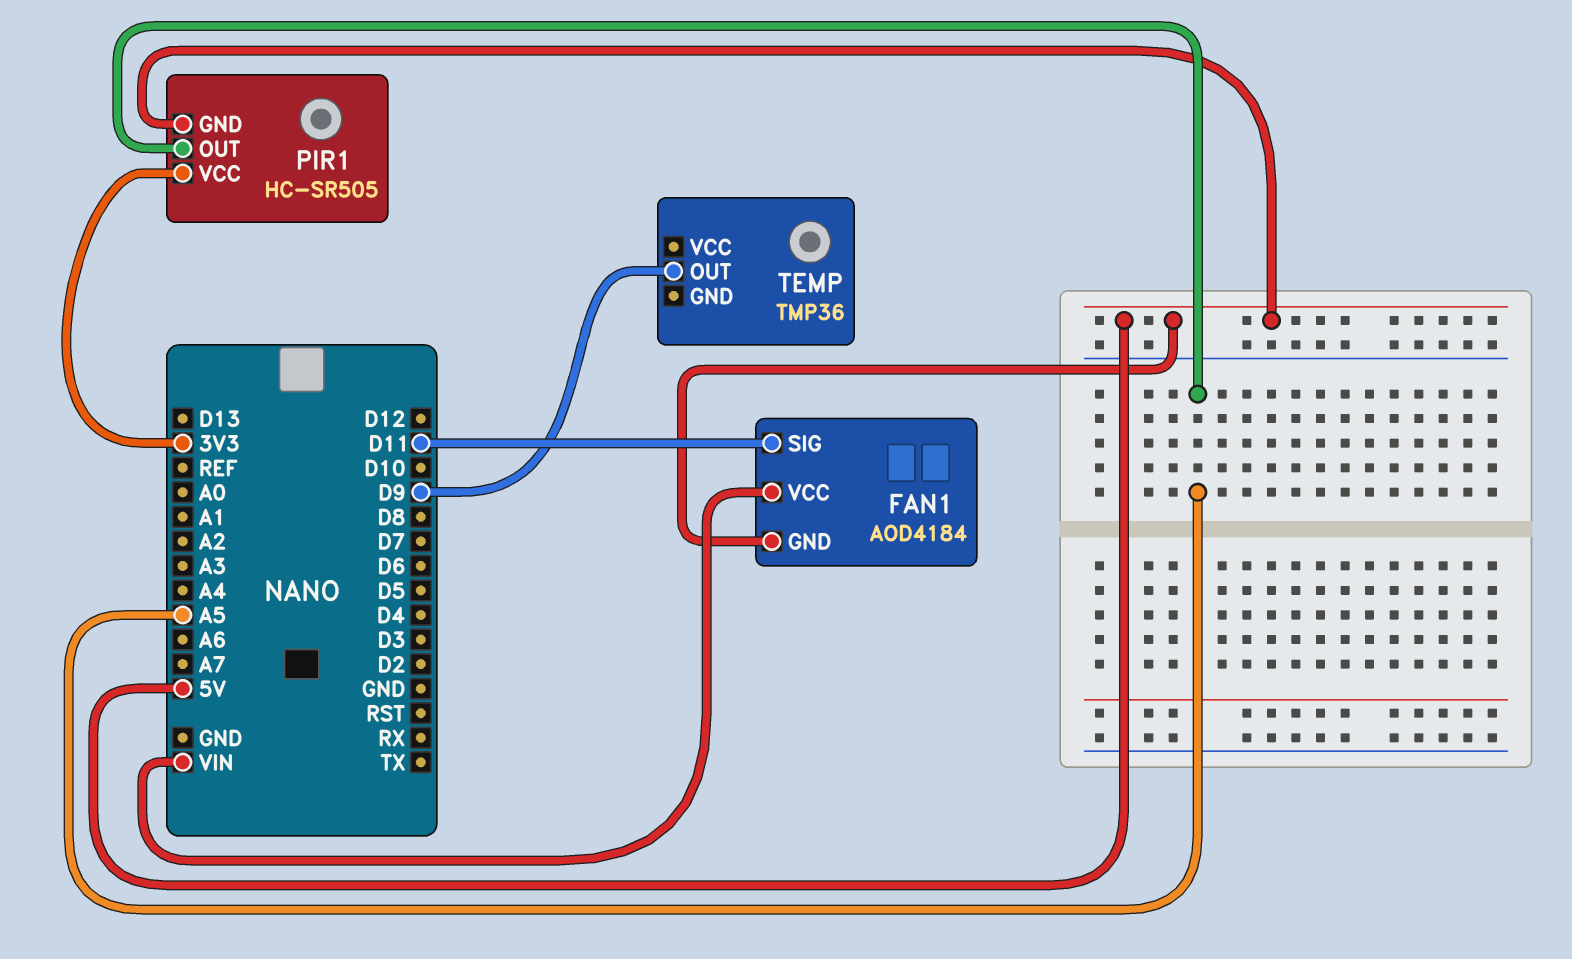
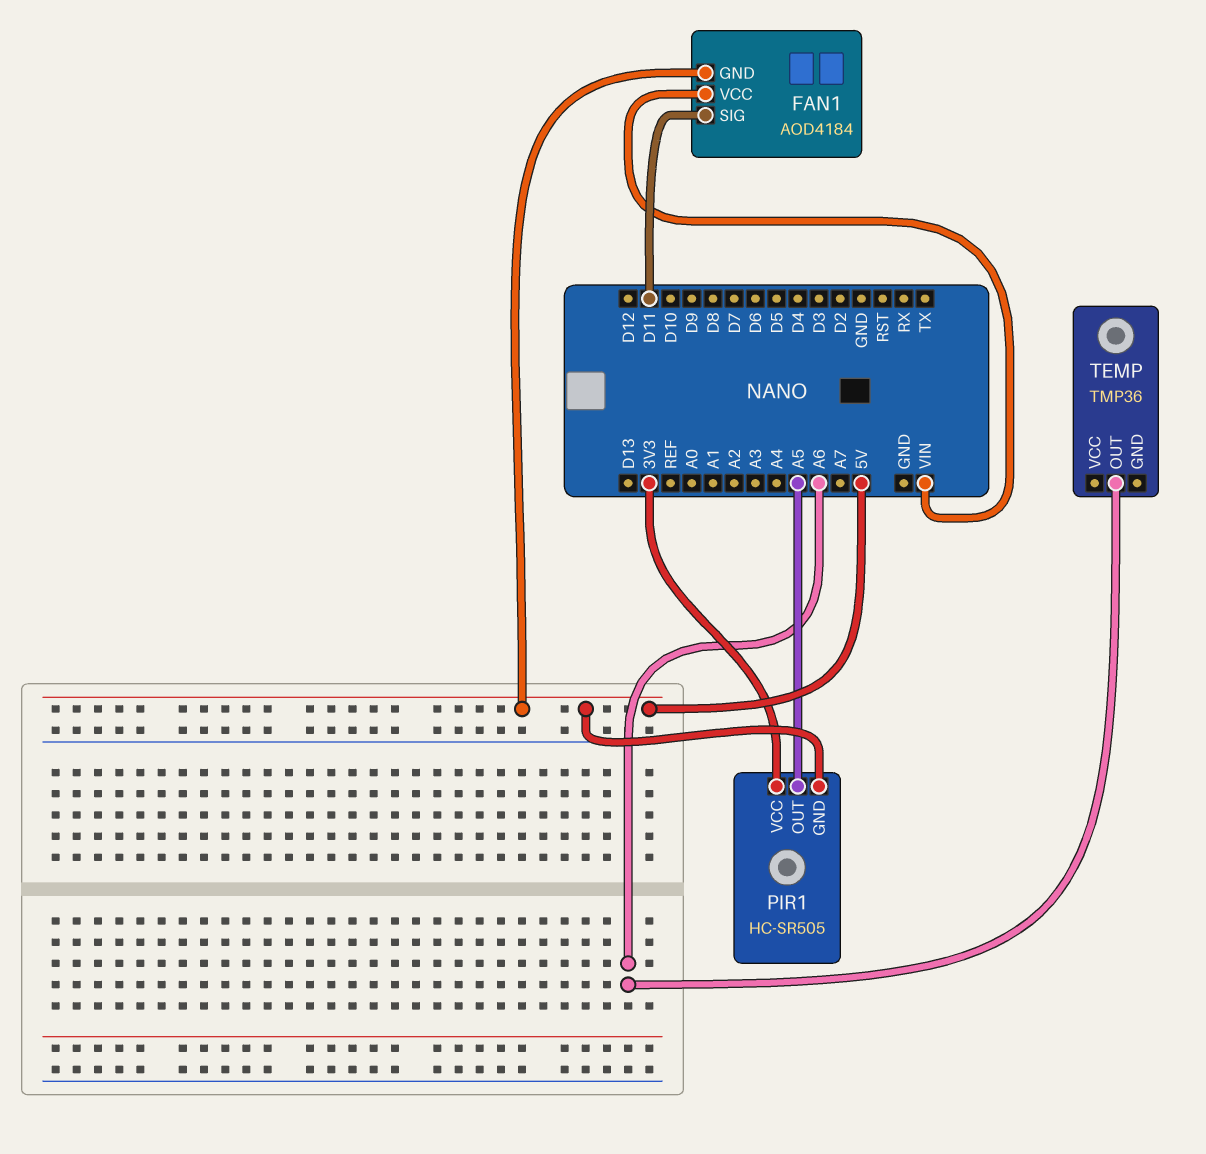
TEMP pin OUT: D9 -> A6

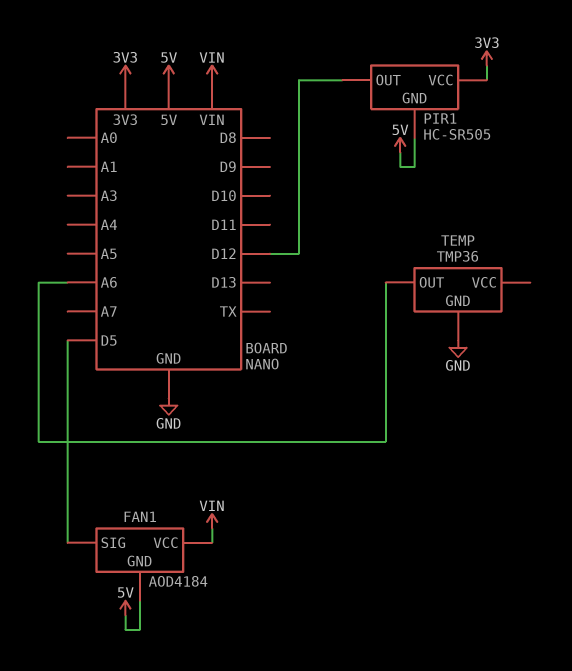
FAN1 pin SIG: D11 -> D5
PIR1 pin OUT: A5 -> D12
TEMP pin GND: none -> GND

